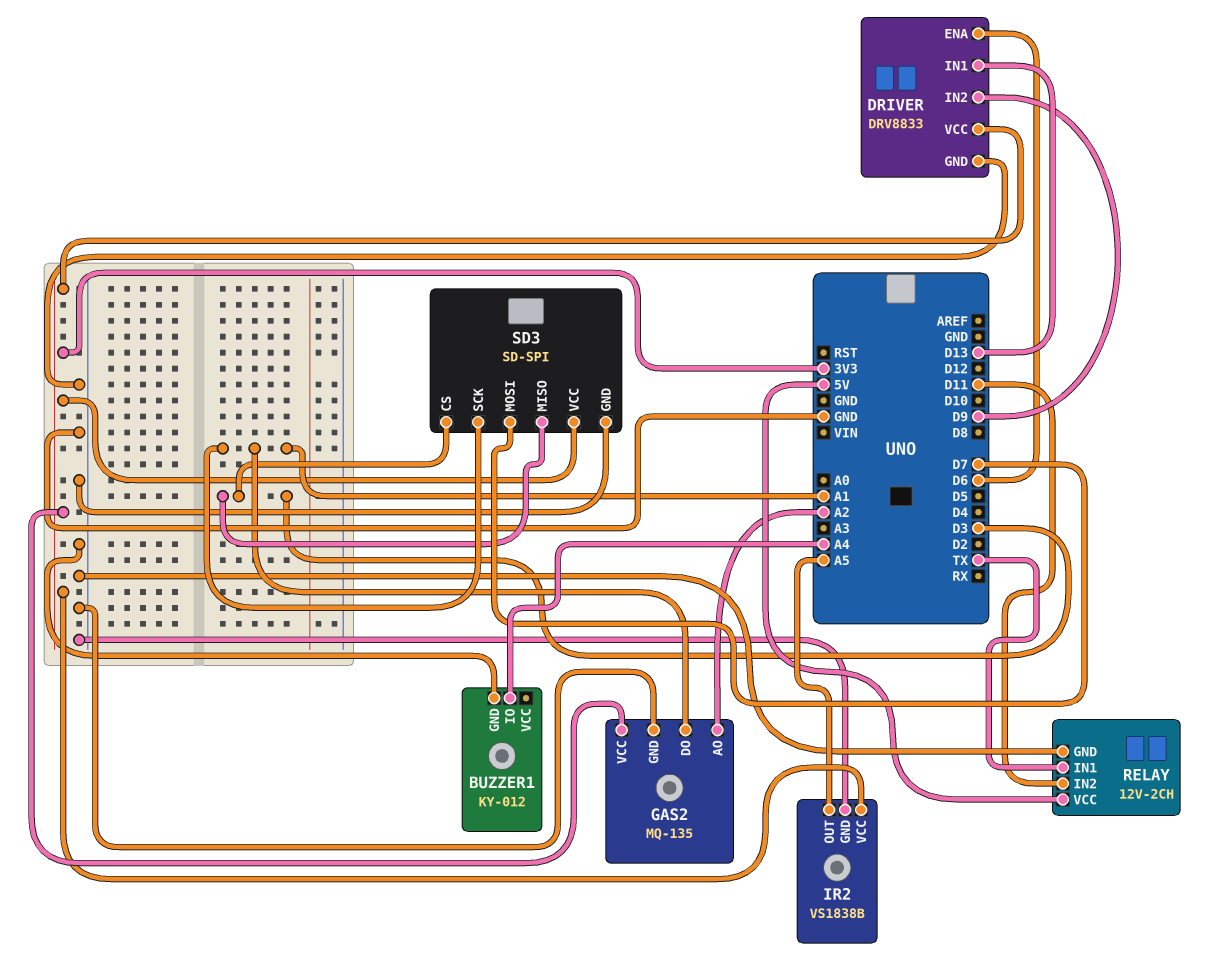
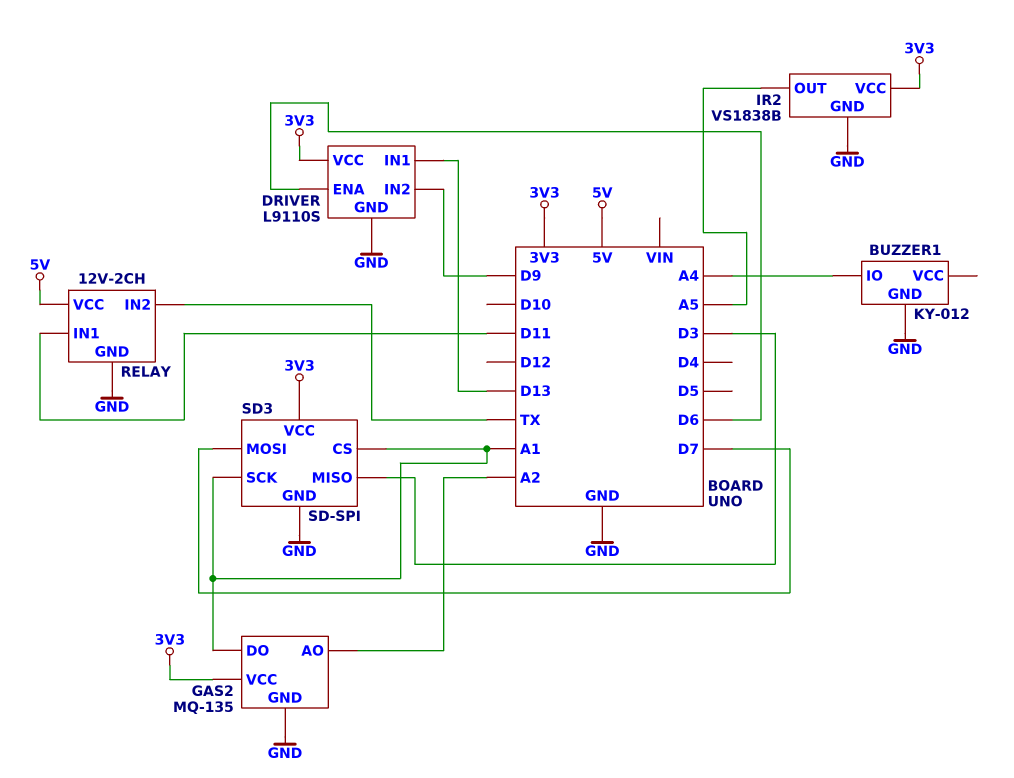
DRIVER: DRV8833 -> L9110S
RELAY pin IN1: TX -> D11
RELAY pin IN2: D11 -> TX
SD3 pin CS: D3 -> A1

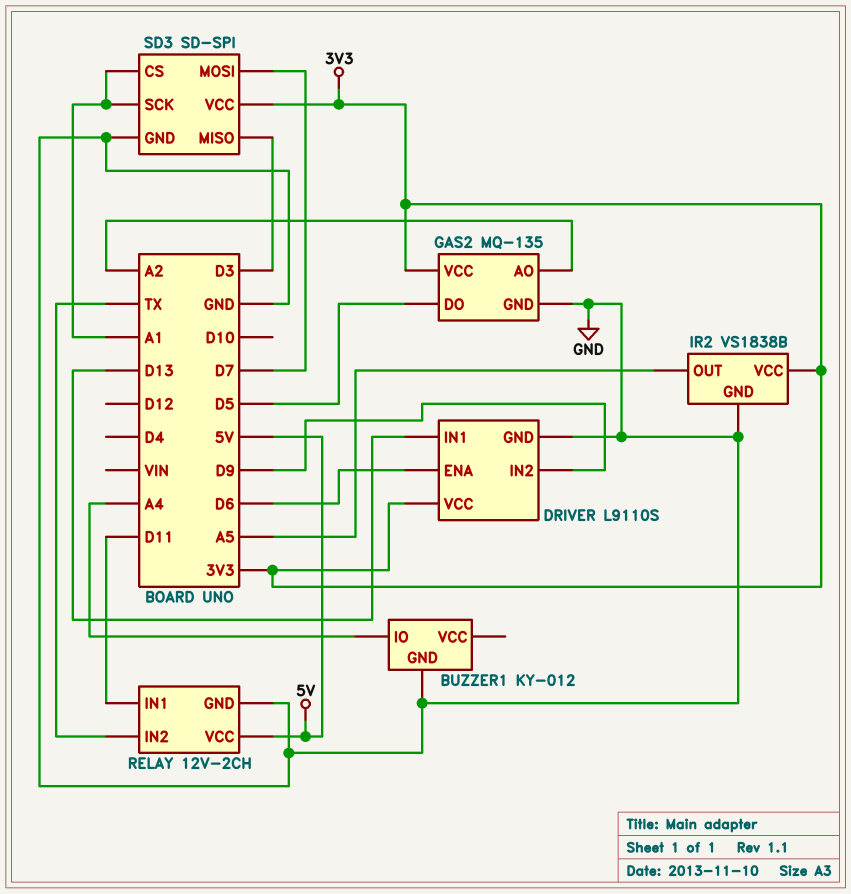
GAS2 pin DO: A1 -> D5

